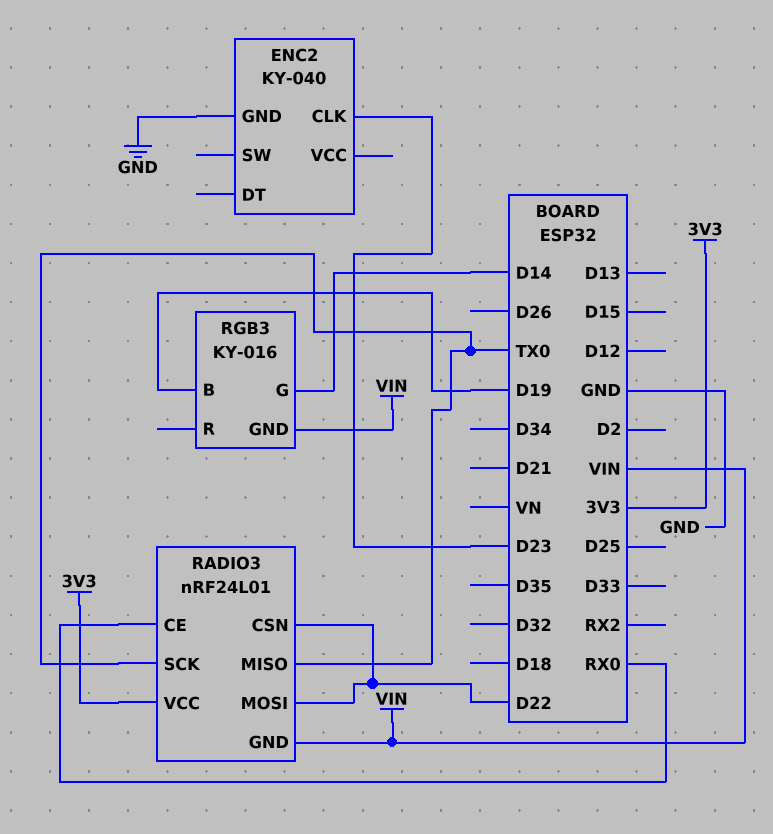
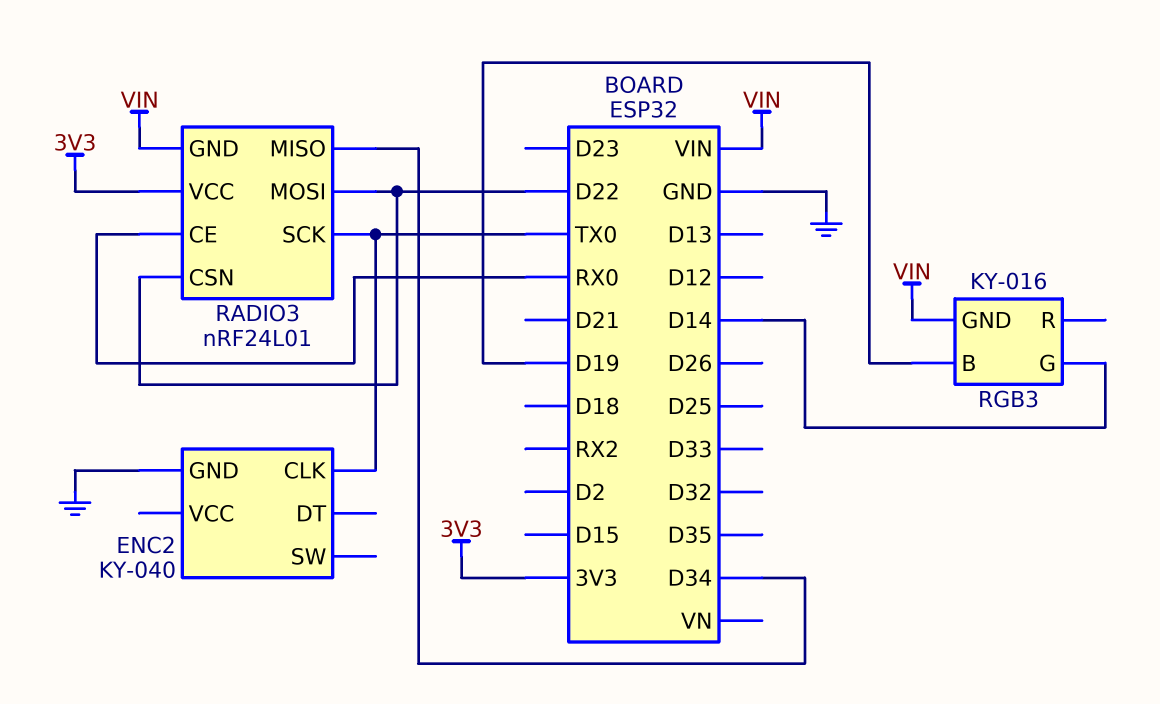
ENC2 pin CLK: D23 -> TX0
RADIO3 pin MISO: TX0 -> D34

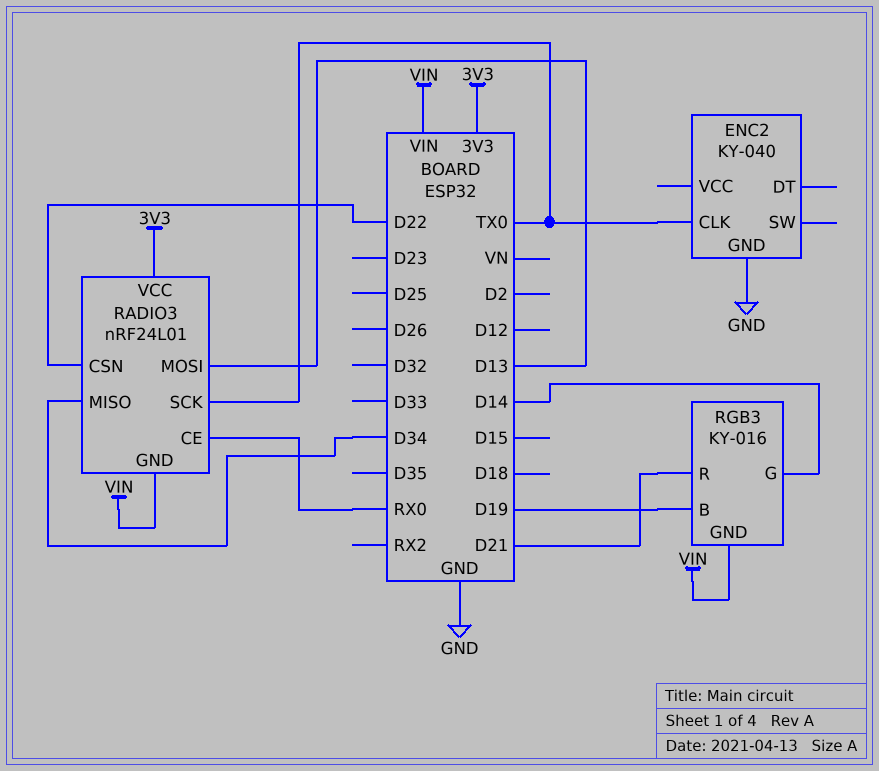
RADIO3 pin MOSI: D22 -> D13
RGB3 pin R: none -> D21

